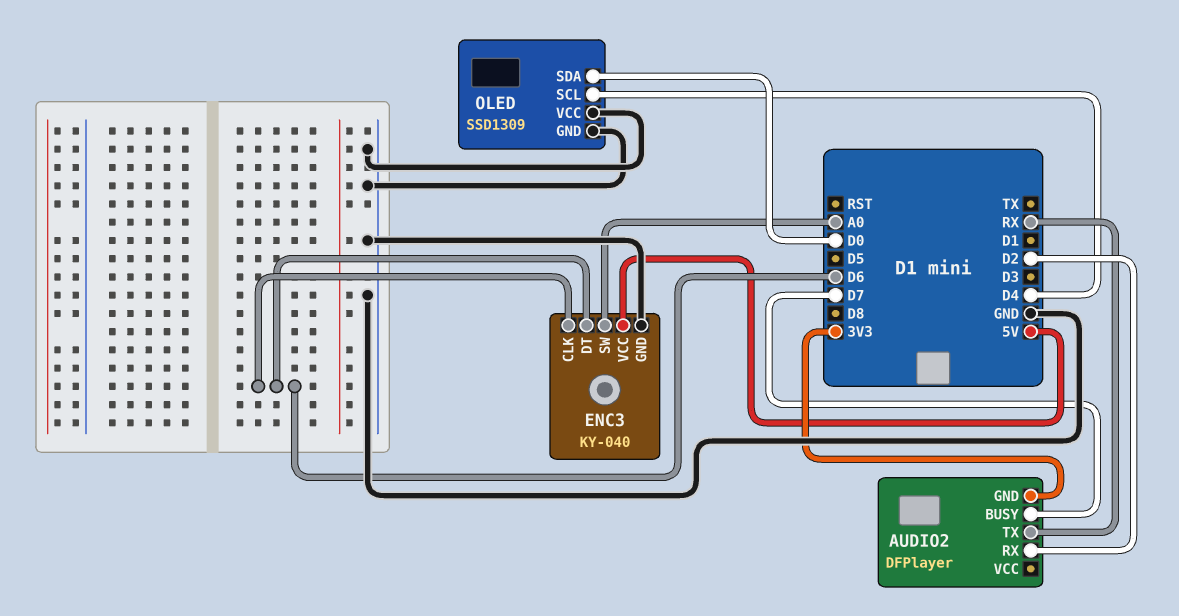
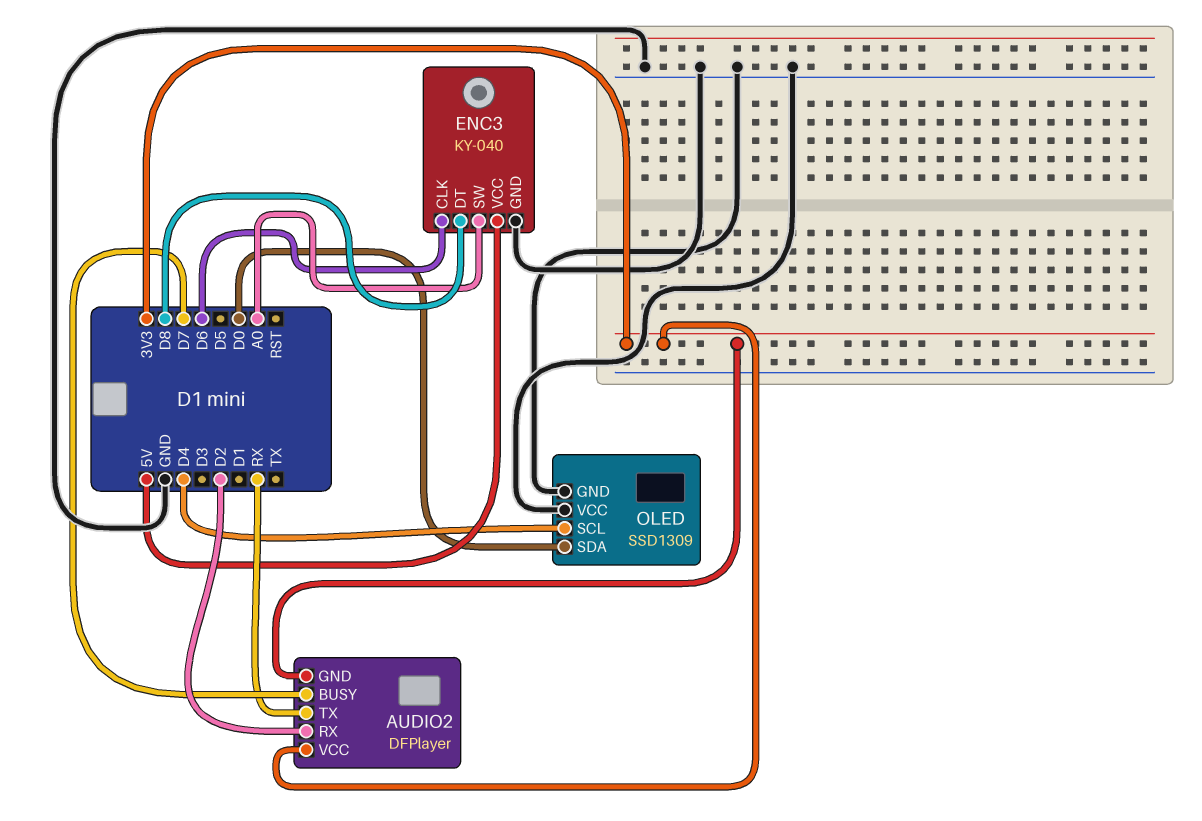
AUDIO2 pin VCC: none -> 3V3
ENC3 pin DT: D6 -> D8

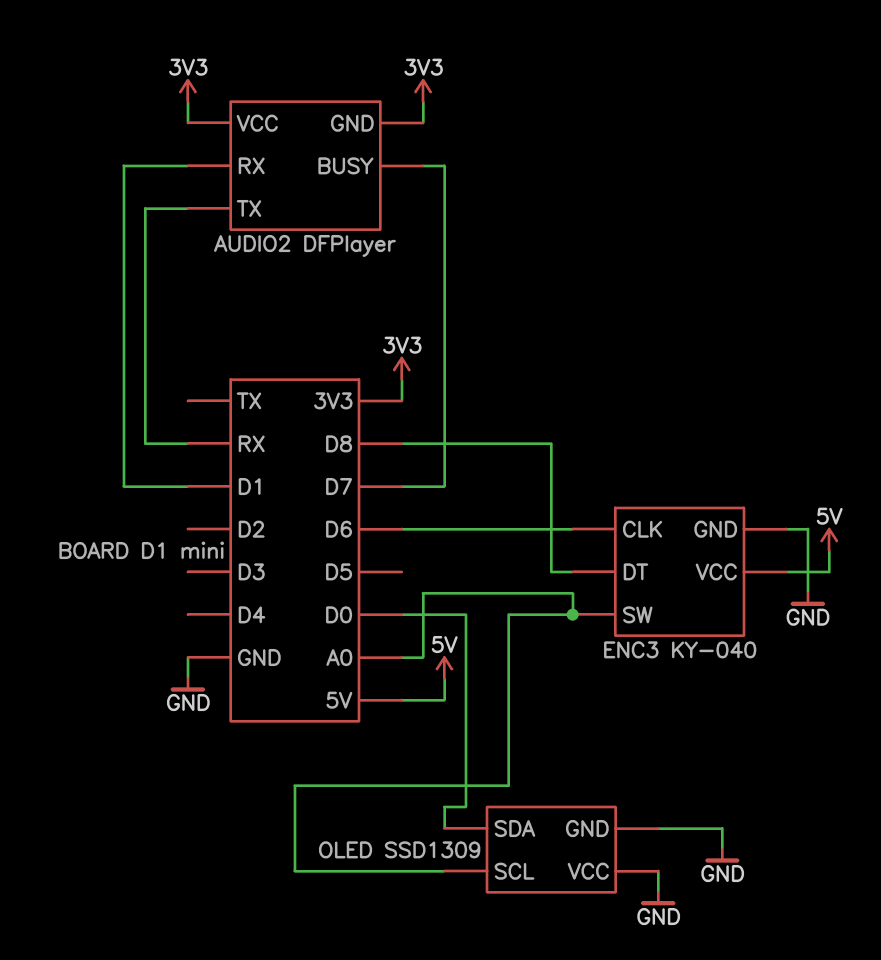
AUDIO2 pin RX: D2 -> D1
OLED pin SCL: D4 -> A0

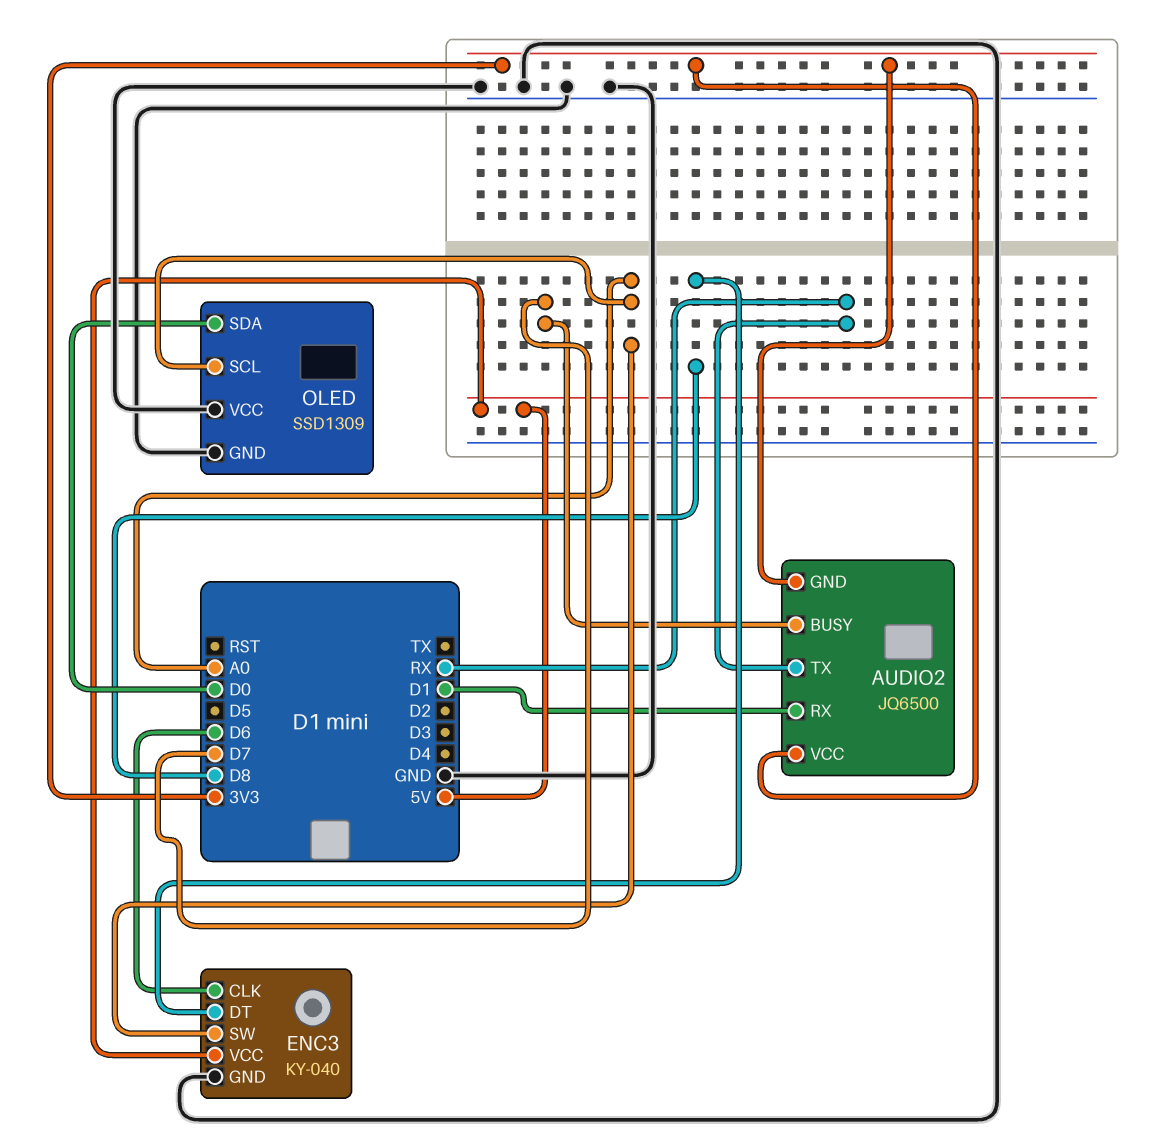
AUDIO2: DFPlayer -> JQ6500

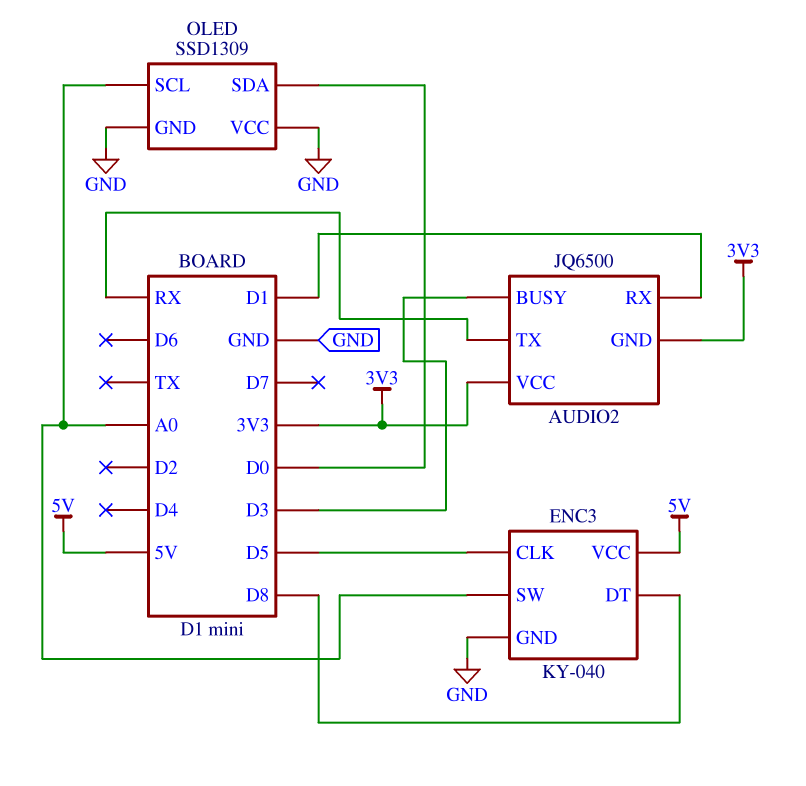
AUDIO2 pin BUSY: D7 -> D3
ENC3 pin CLK: D6 -> D5

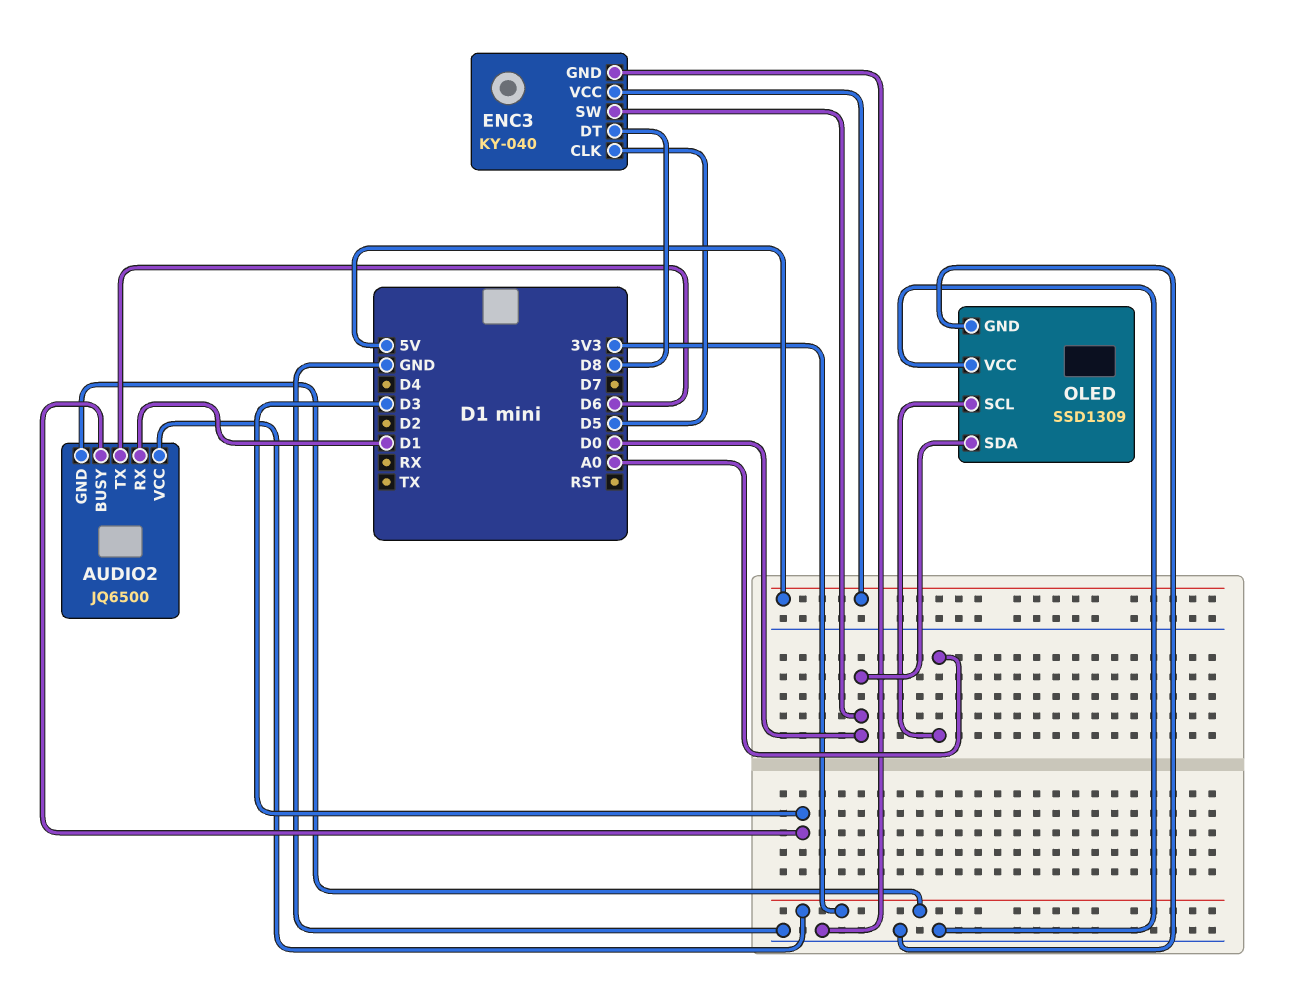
AUDIO2 pin TX: RX -> D6
ENC3 pin SW: A0 -> D0

